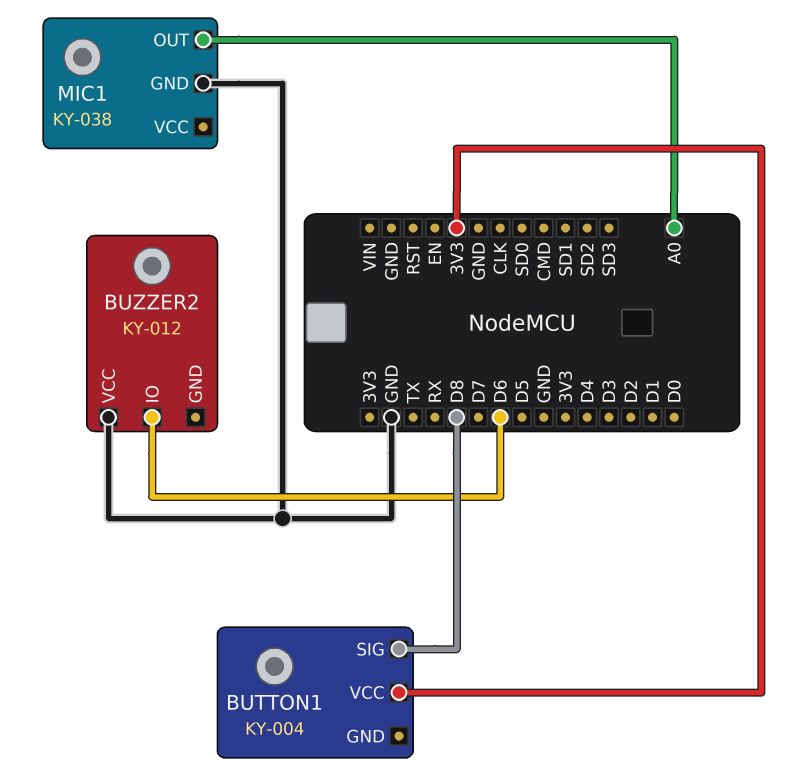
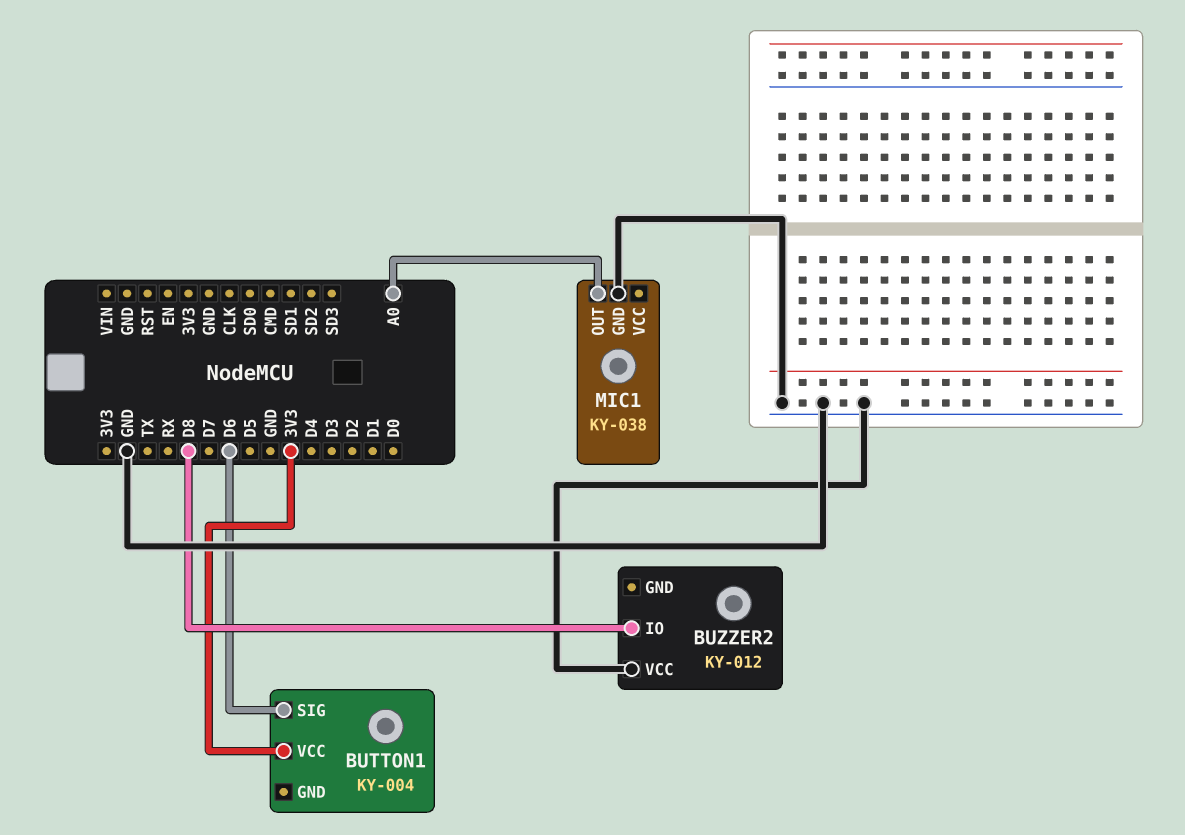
BUTTON1 pin SIG: D8 -> D6
BUZZER2 pin IO: D6 -> D8

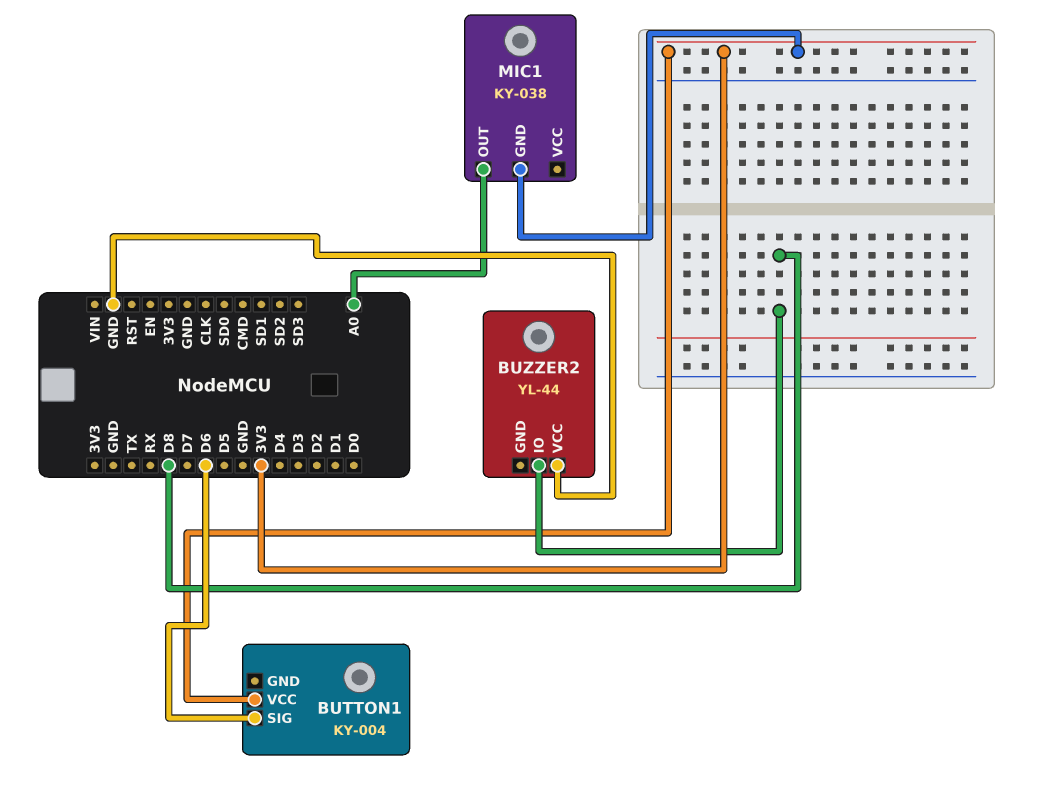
BUZZER2: KY-012 -> YL-44
MIC1 pin GND: GND -> 3V3

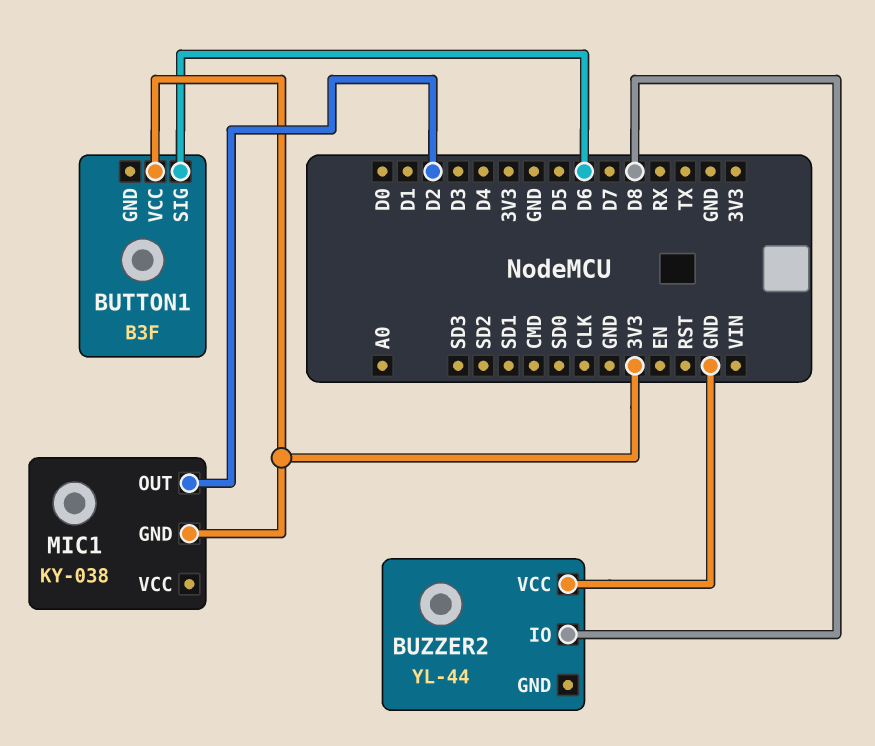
BUTTON1: KY-004 -> B3F
MIC1 pin OUT: A0 -> D2

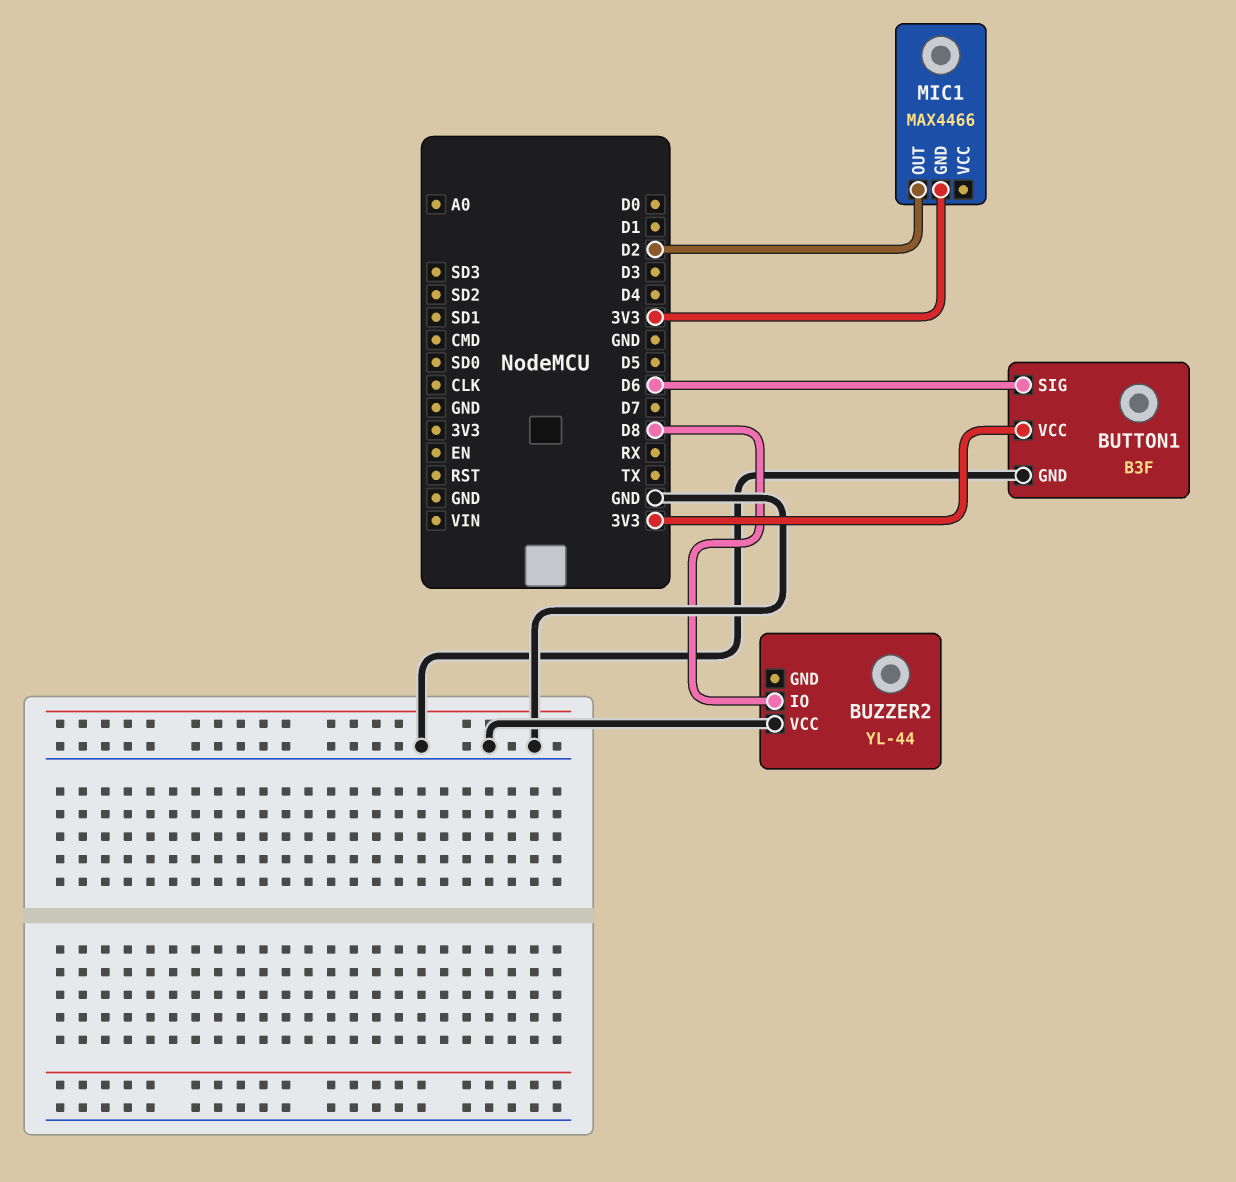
BUTTON1 pin GND: none -> GND
MIC1: KY-038 -> MAX4466

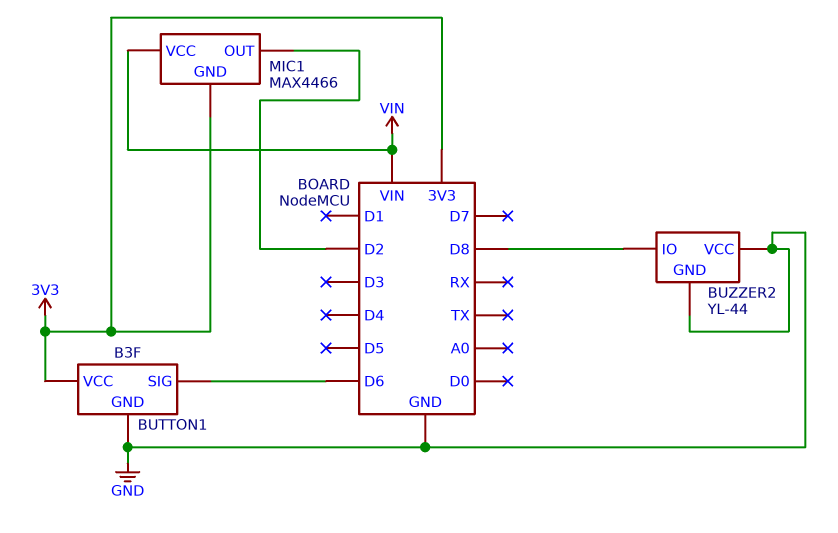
BUZZER2 pin GND: none -> GND
MIC1 pin VCC: none -> VIN

